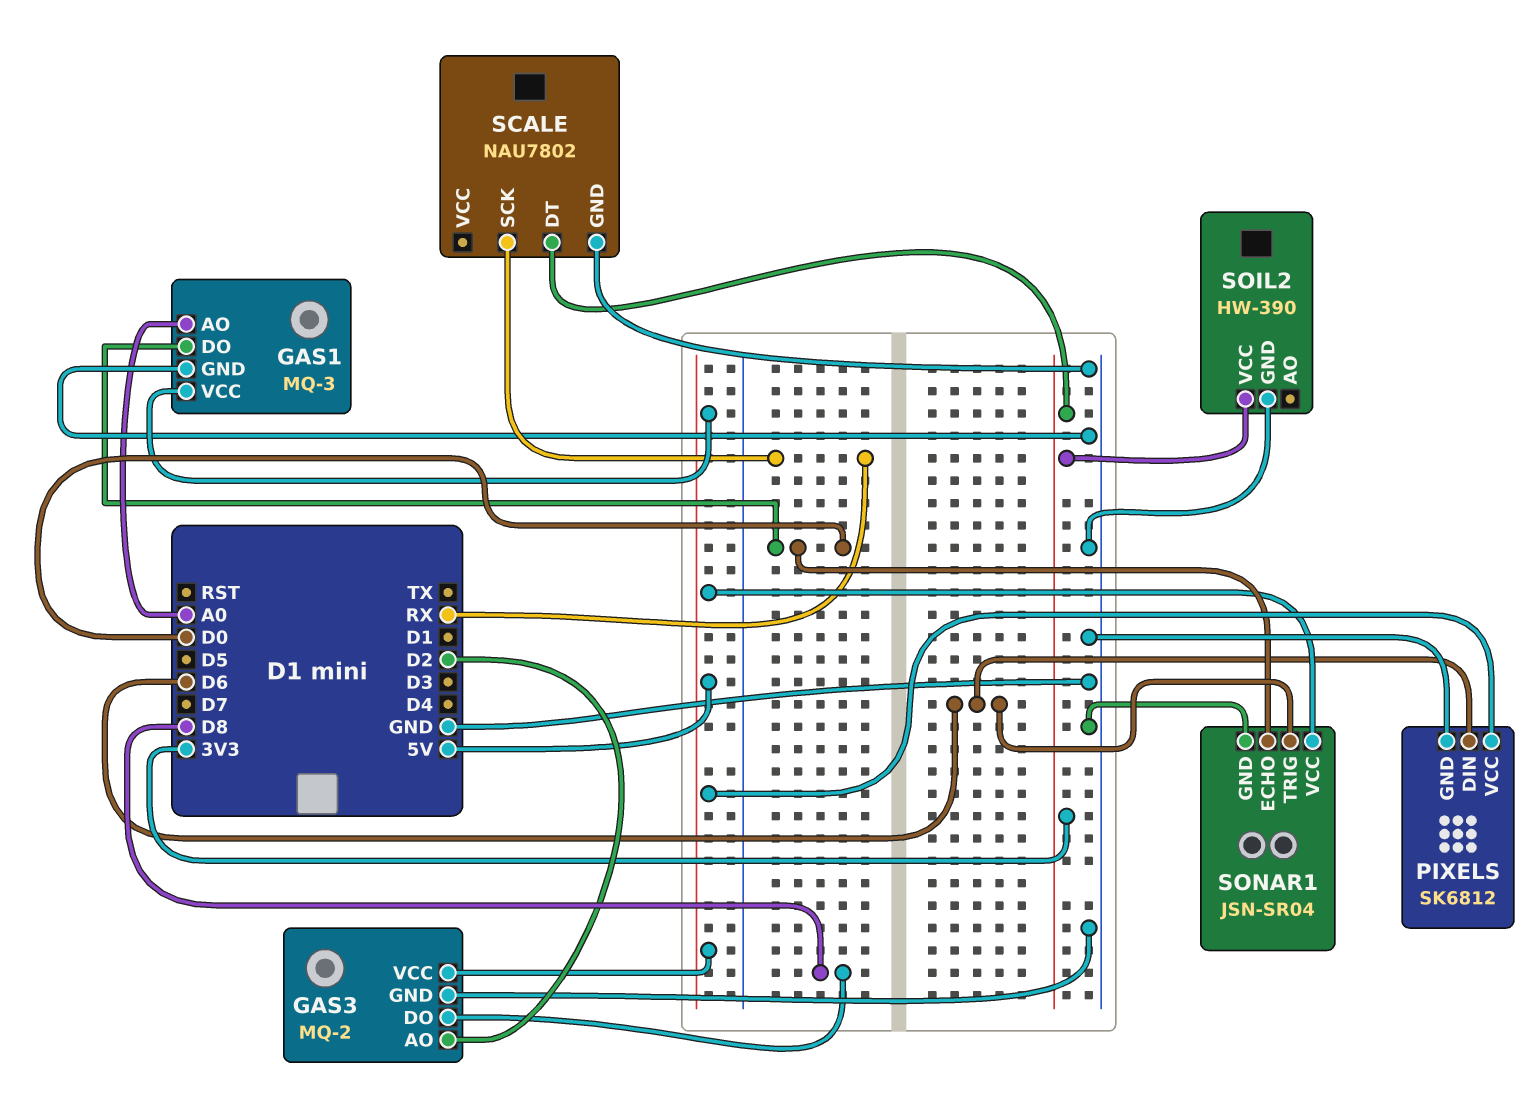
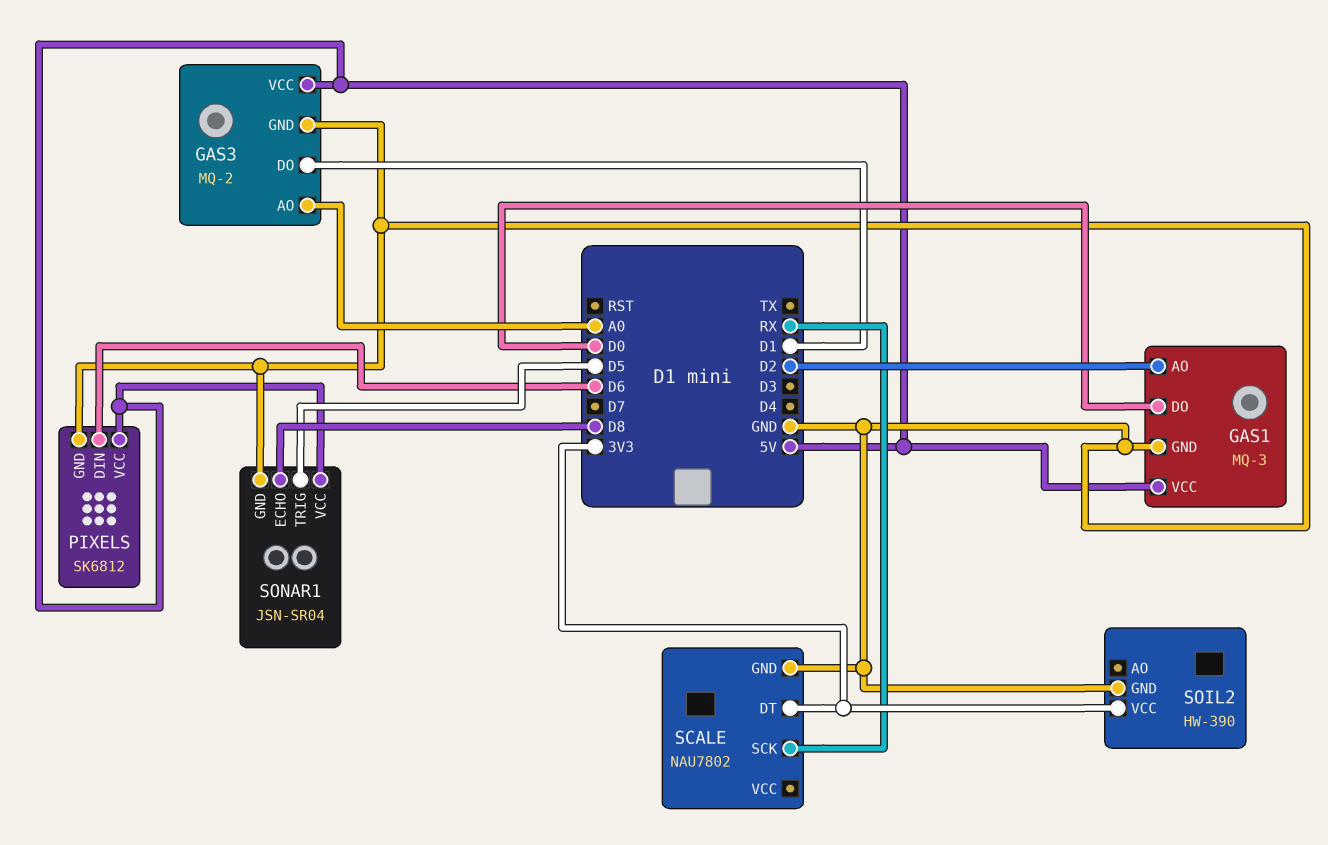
GAS1 pin AO: A0 -> D2
GAS3 pin AO: D2 -> A0
GAS3 pin DO: D8 -> D1
SONAR1 pin ECHO: D0 -> D8
SONAR1 pin TRIG: D6 -> D5

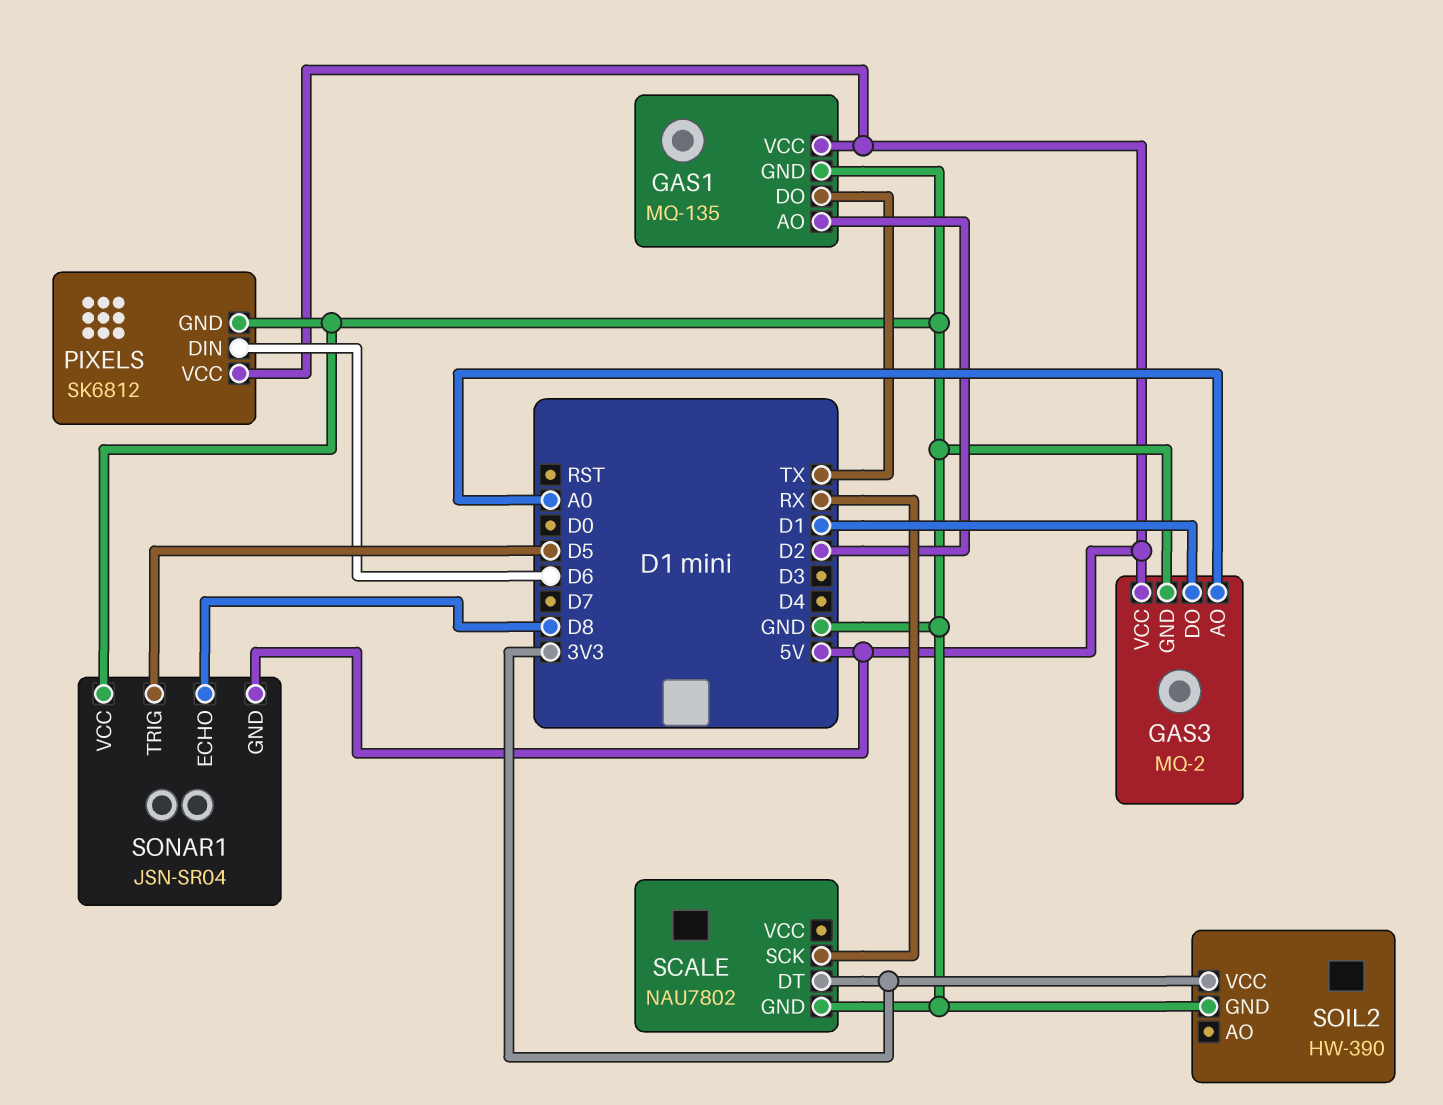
GAS1: MQ-3 -> MQ-135
GAS1 pin DO: D0 -> TX
SONAR1 pin GND: GND -> 5V
SONAR1 pin VCC: 5V -> GND

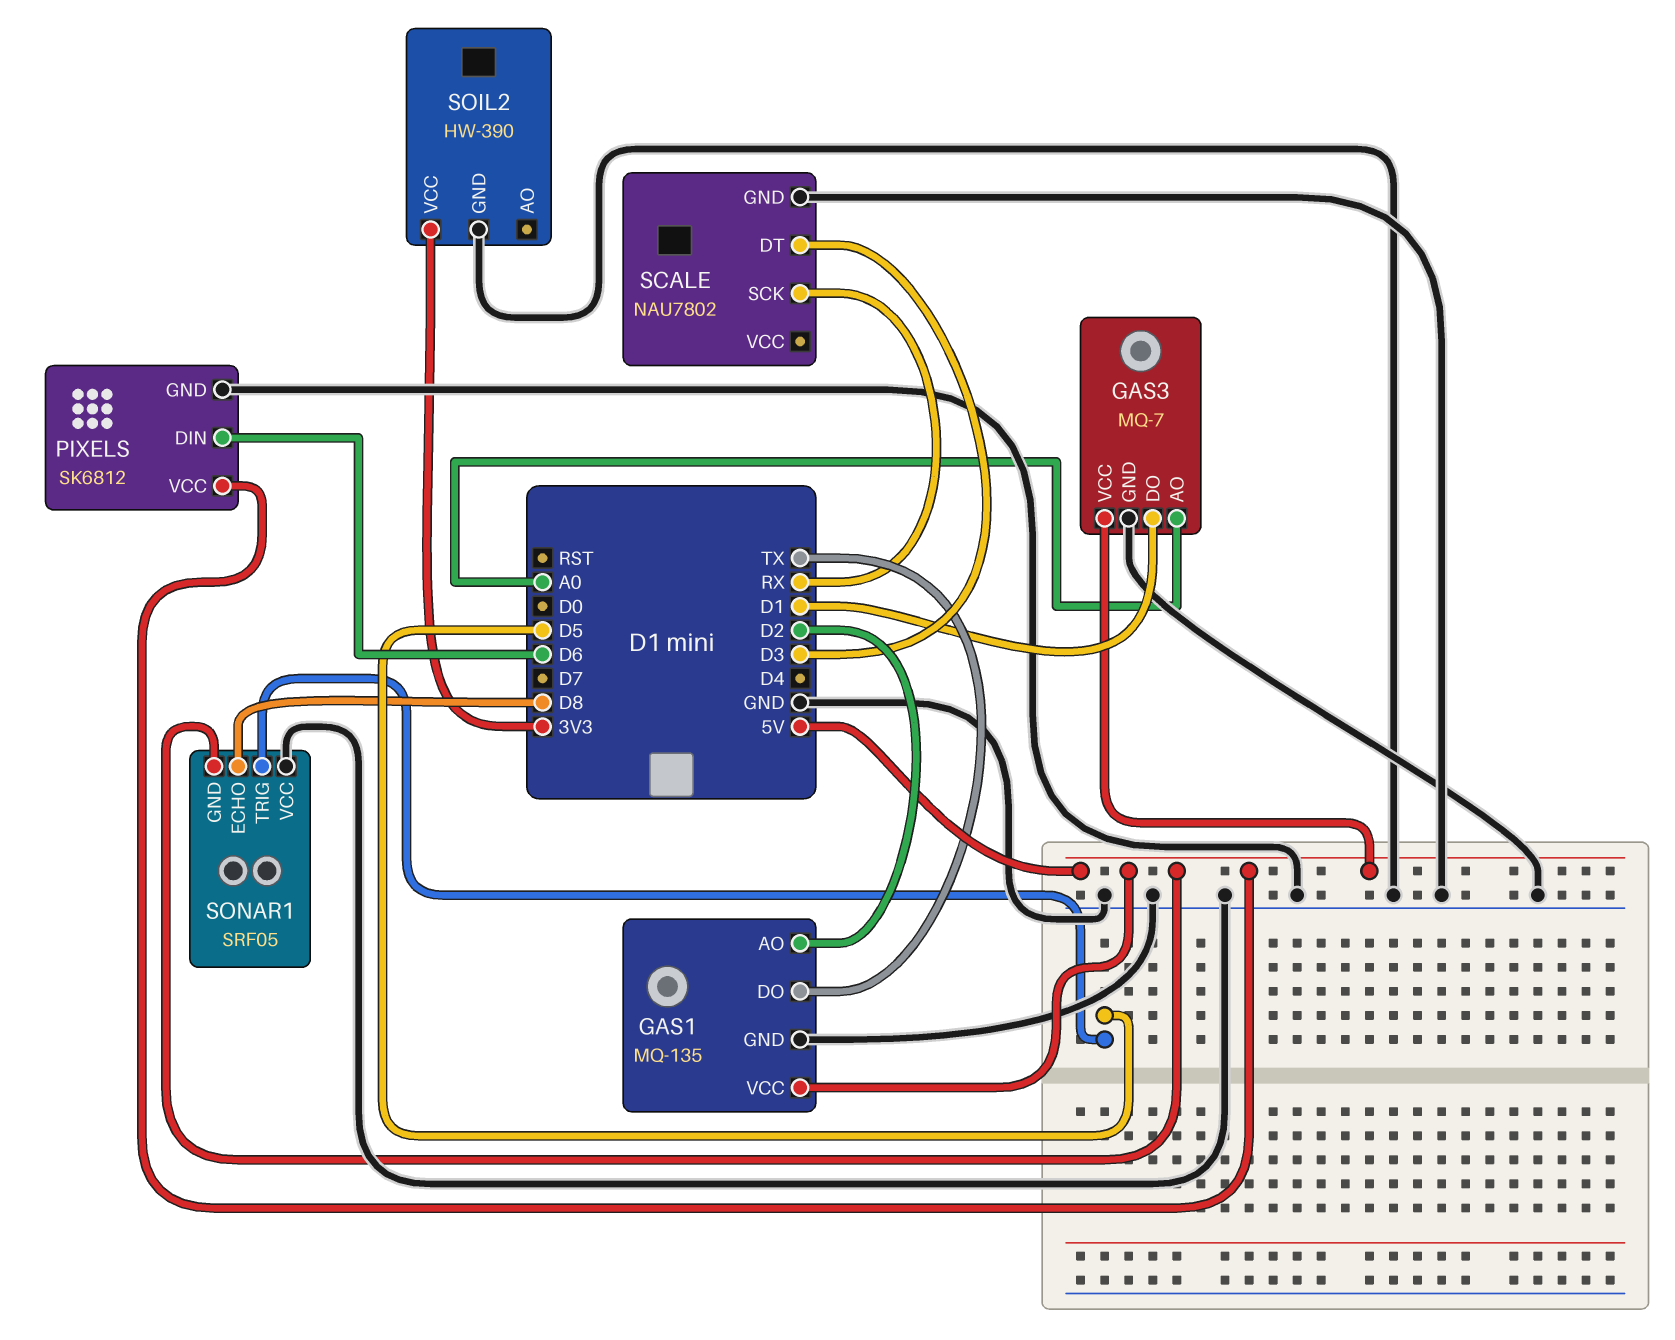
GAS3: MQ-2 -> MQ-7
SCALE pin DT: 3V3 -> D3
SONAR1: JSN-SR04 -> SRF05

